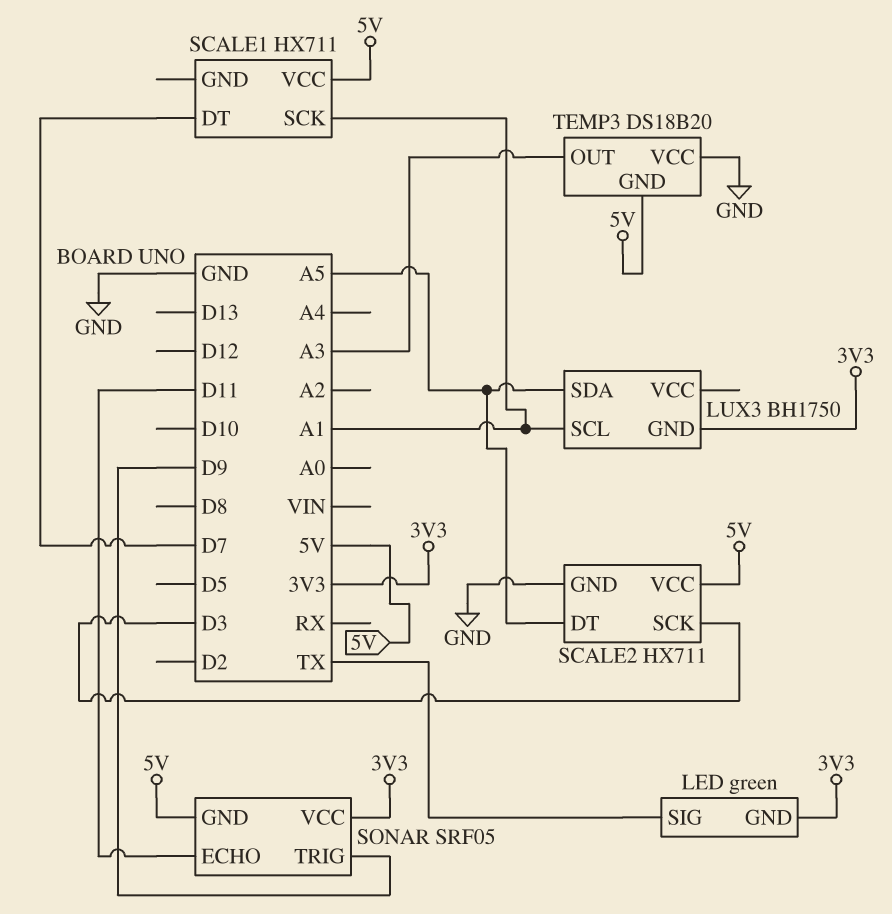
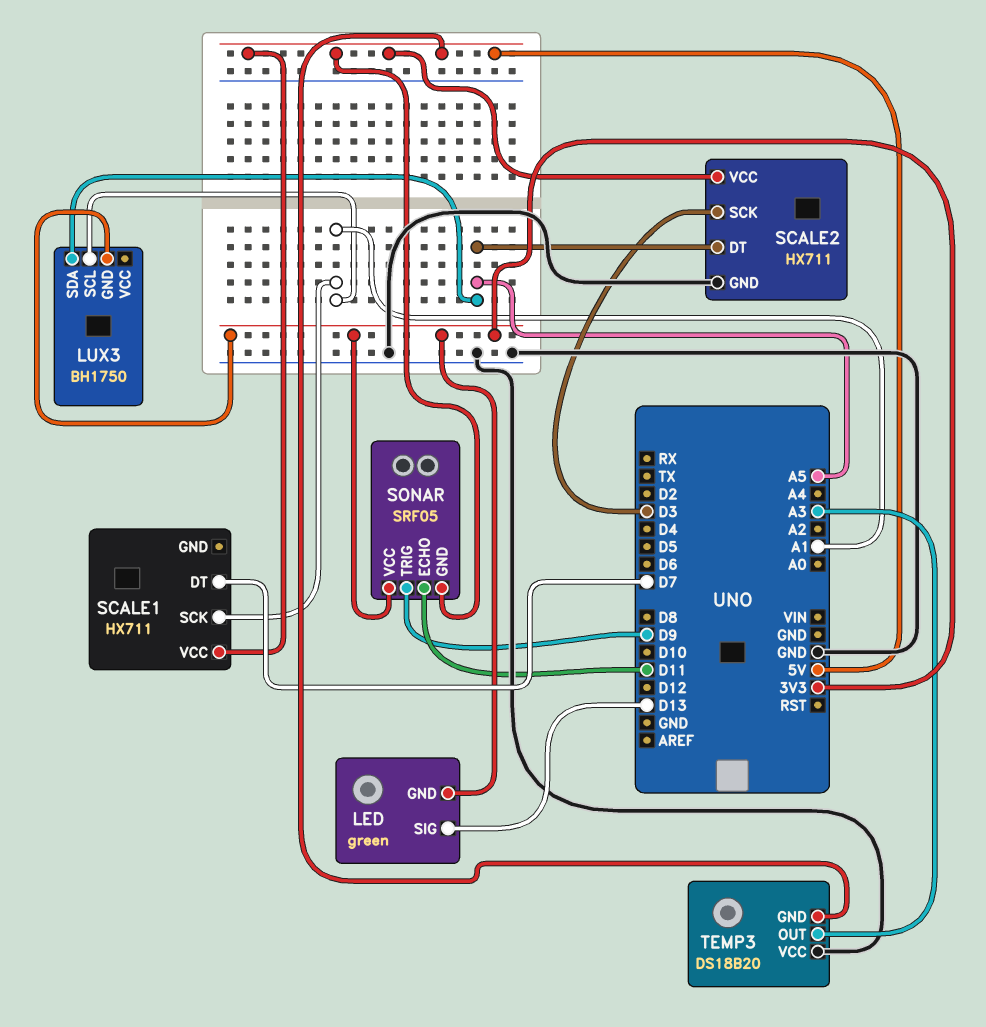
LED pin SIG: TX -> D13

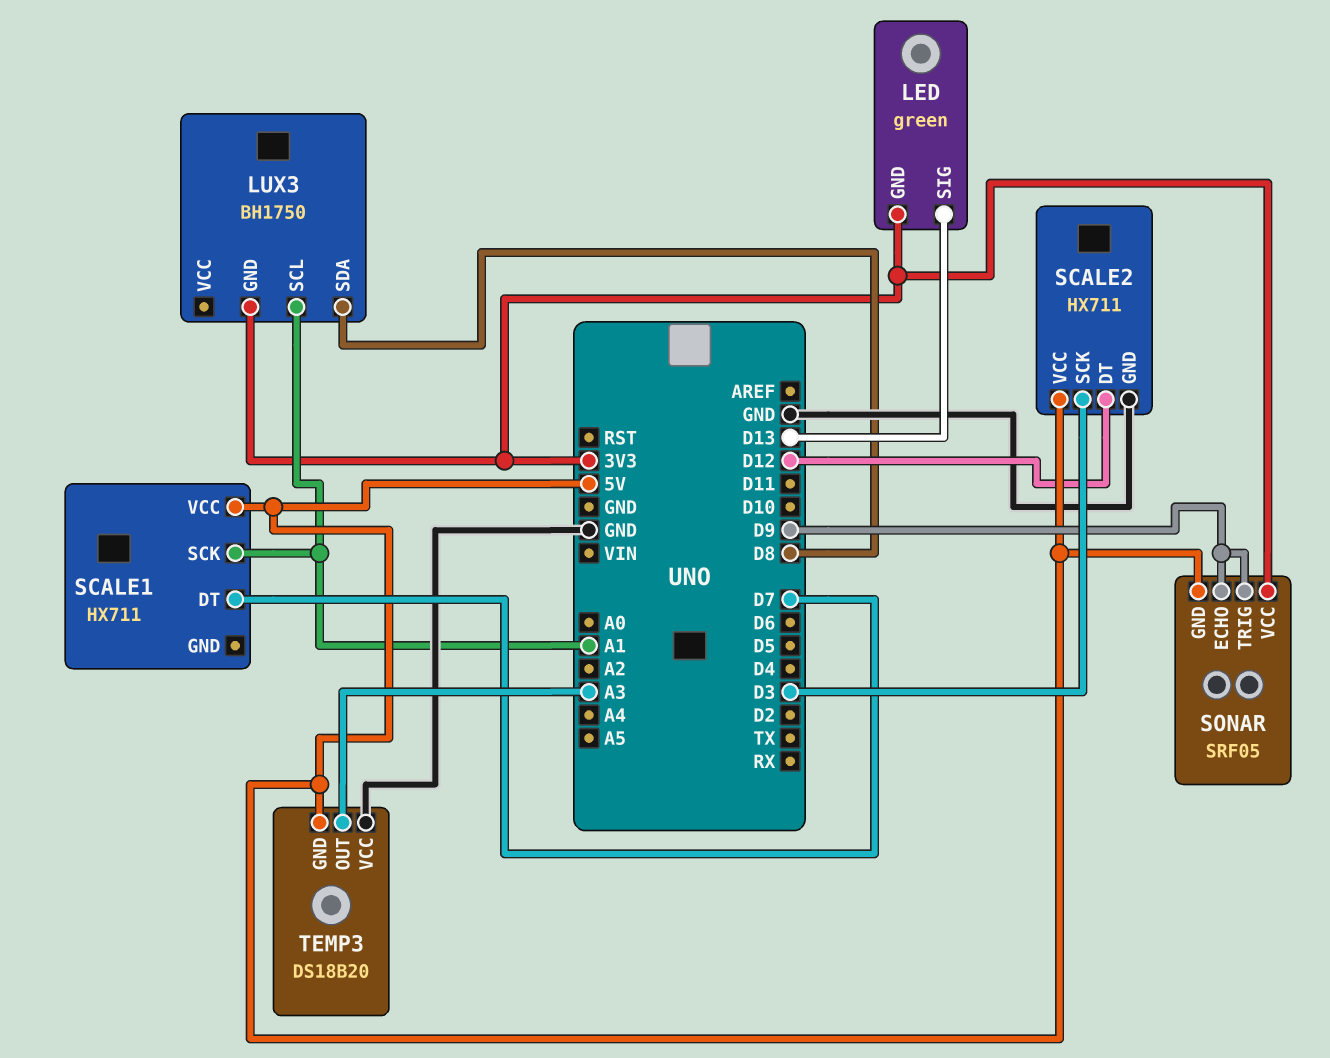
LUX3 pin SDA: A5 -> D8
SCALE2 pin DT: A5 -> D12
SONAR pin ECHO: D11 -> D9

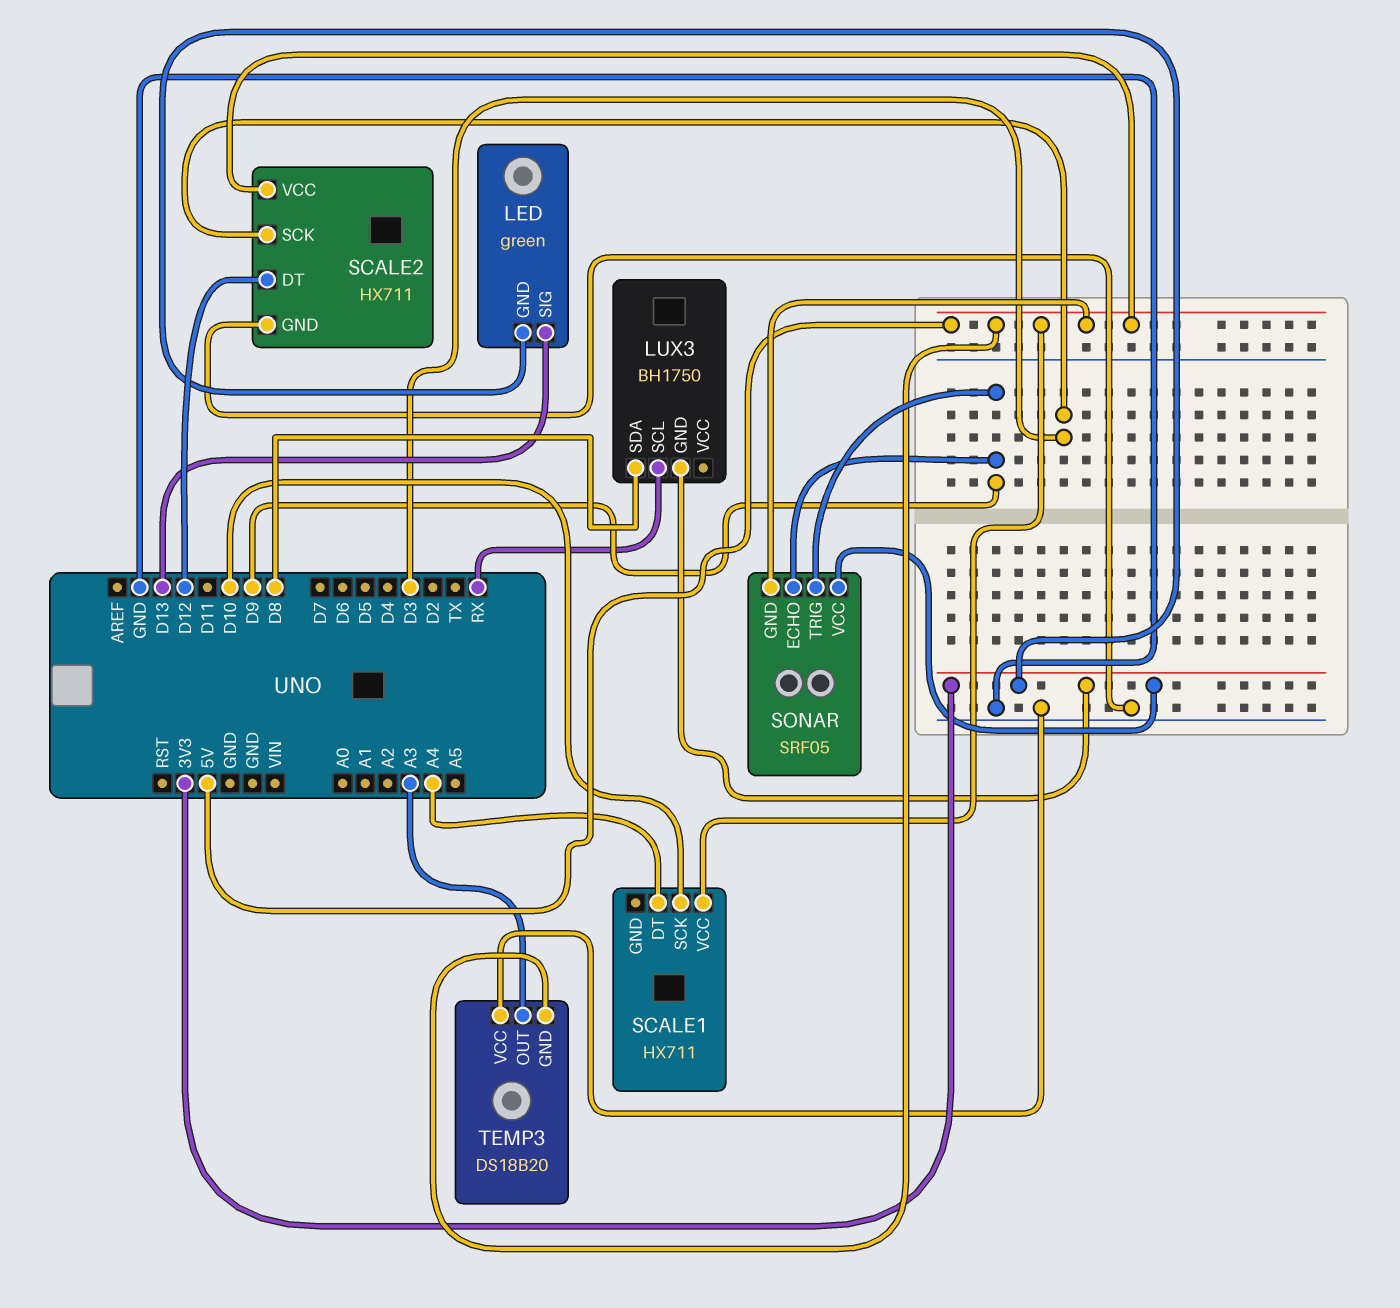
LUX3 pin SCL: A1 -> RX
SCALE1 pin DT: D7 -> A4
SCALE1 pin SCK: A1 -> D10

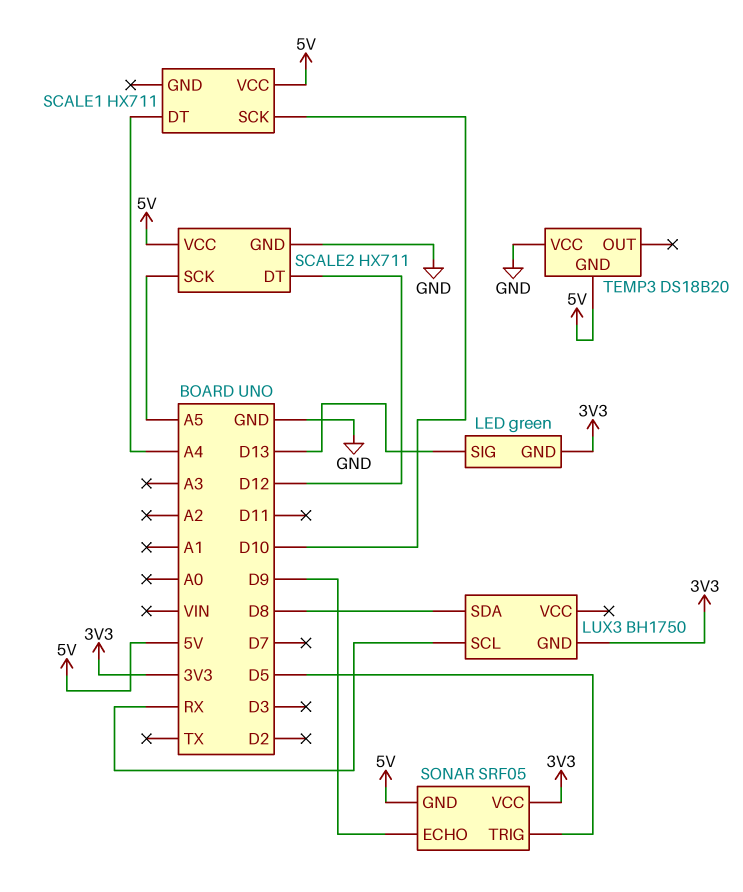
SCALE2 pin SCK: D3 -> A5
SONAR pin TRIG: D9 -> D5
TEMP3 pin OUT: A3 -> none

